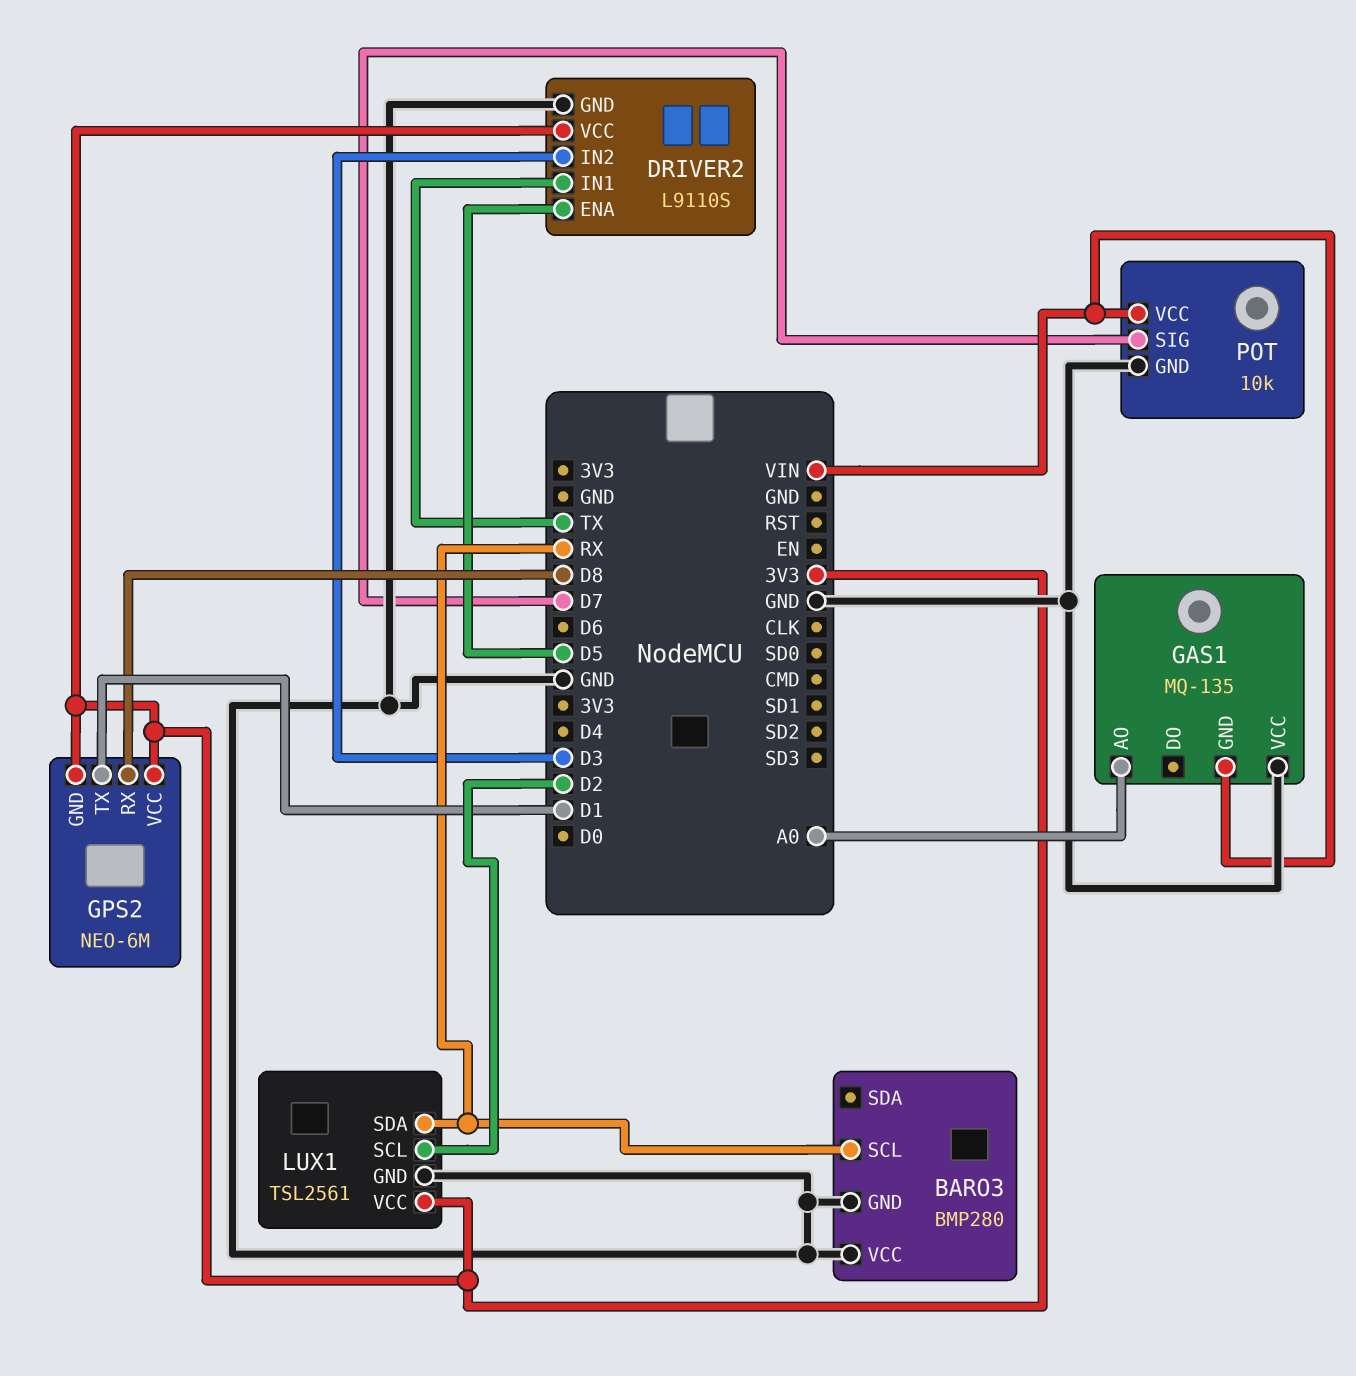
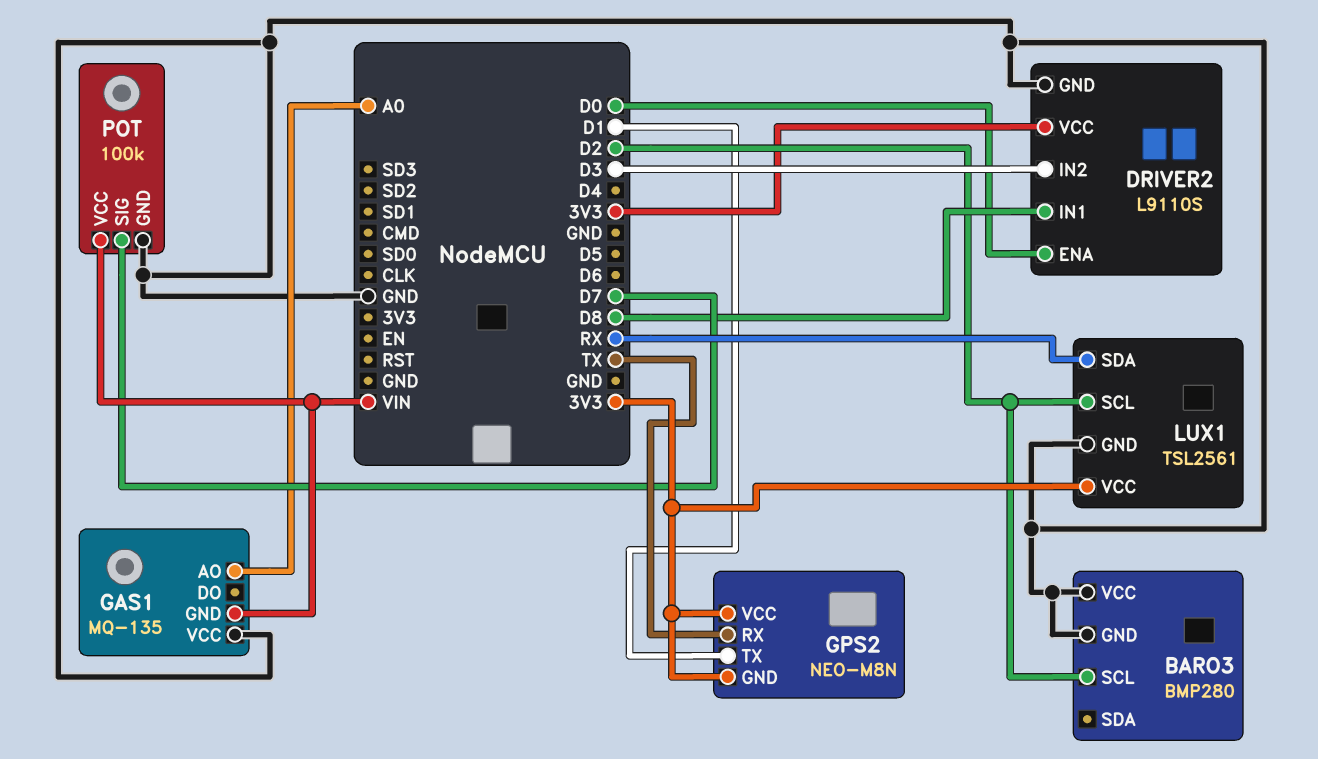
BARO3 pin SCL: RX -> D2
DRIVER2 pin ENA: D5 -> D0
DRIVER2 pin IN1: TX -> D8
GPS2: NEO-6M -> NEO-M8N
GPS2 pin RX: D8 -> TX
POT: 10k -> 100k

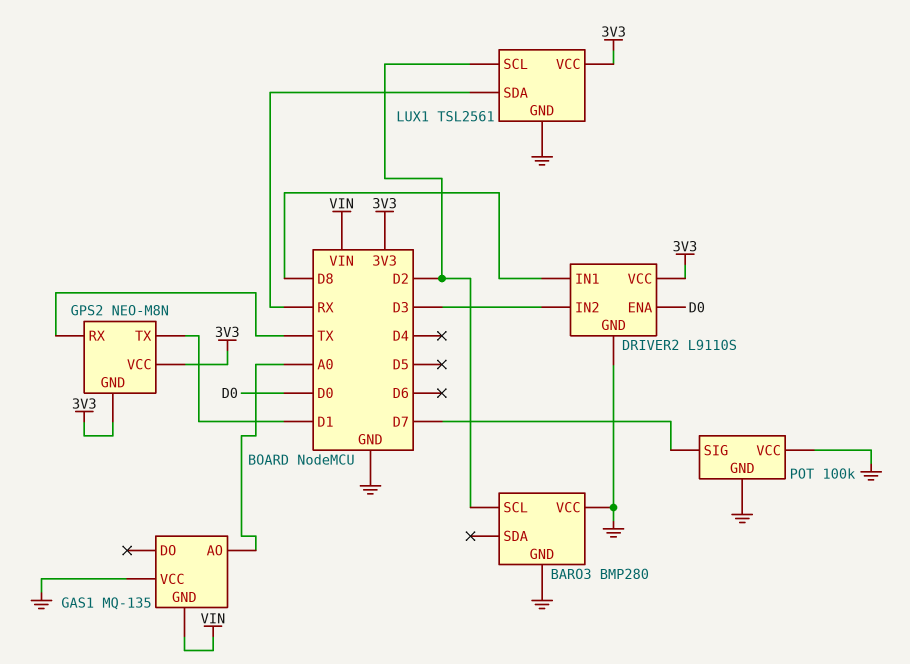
POT pin VCC: VIN -> GND

